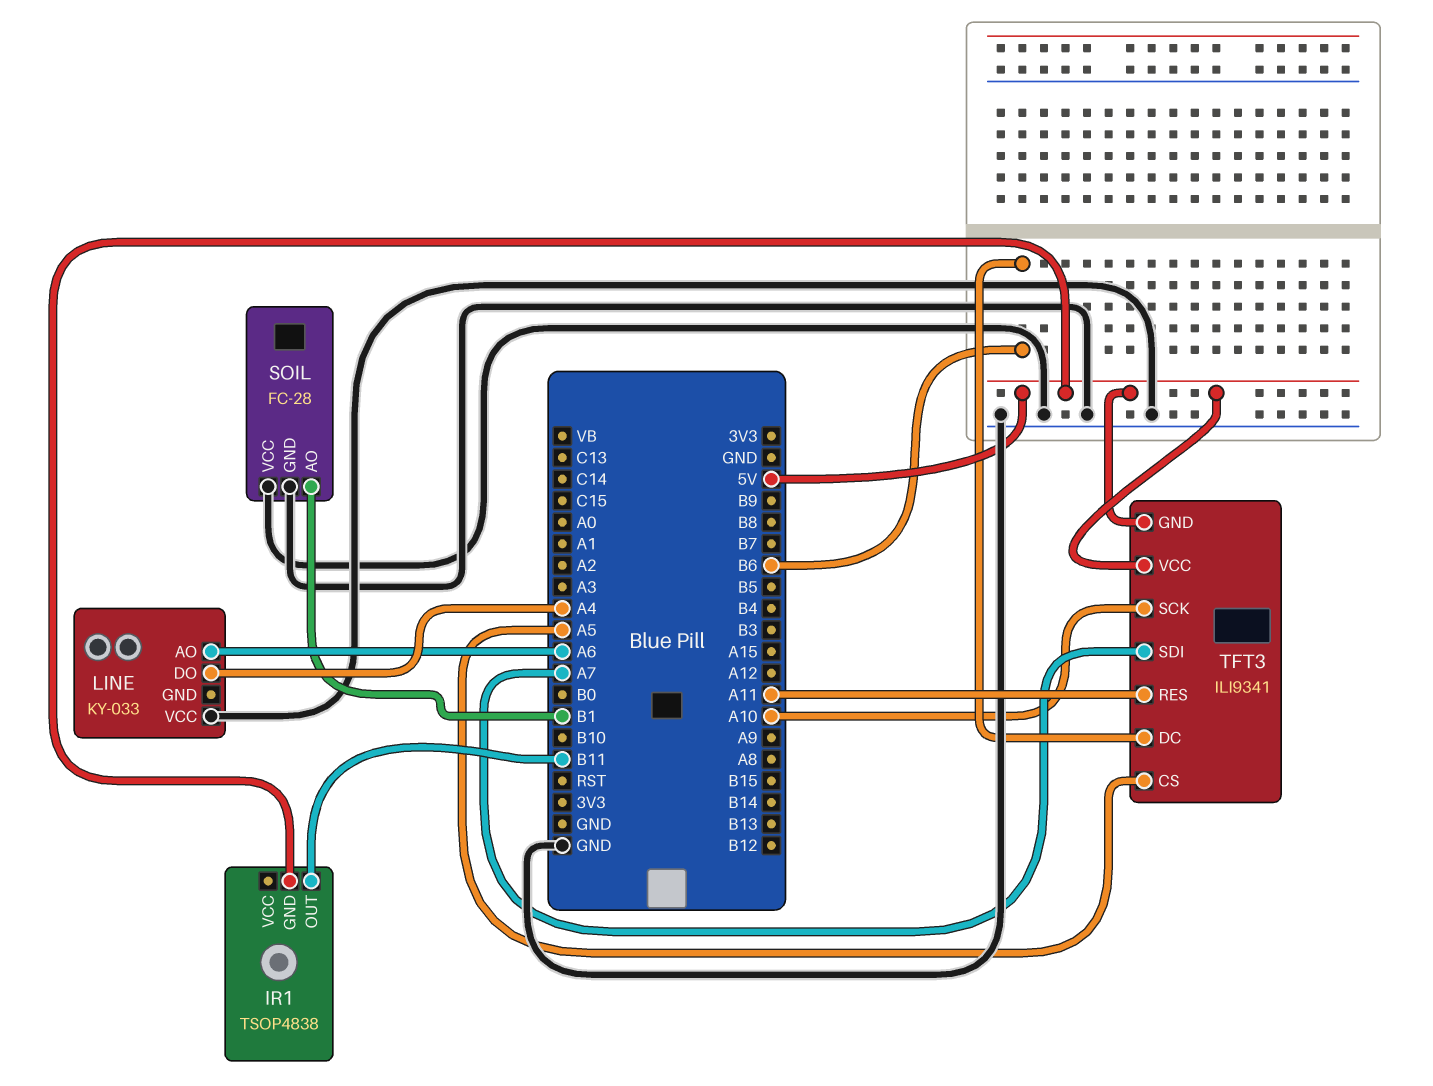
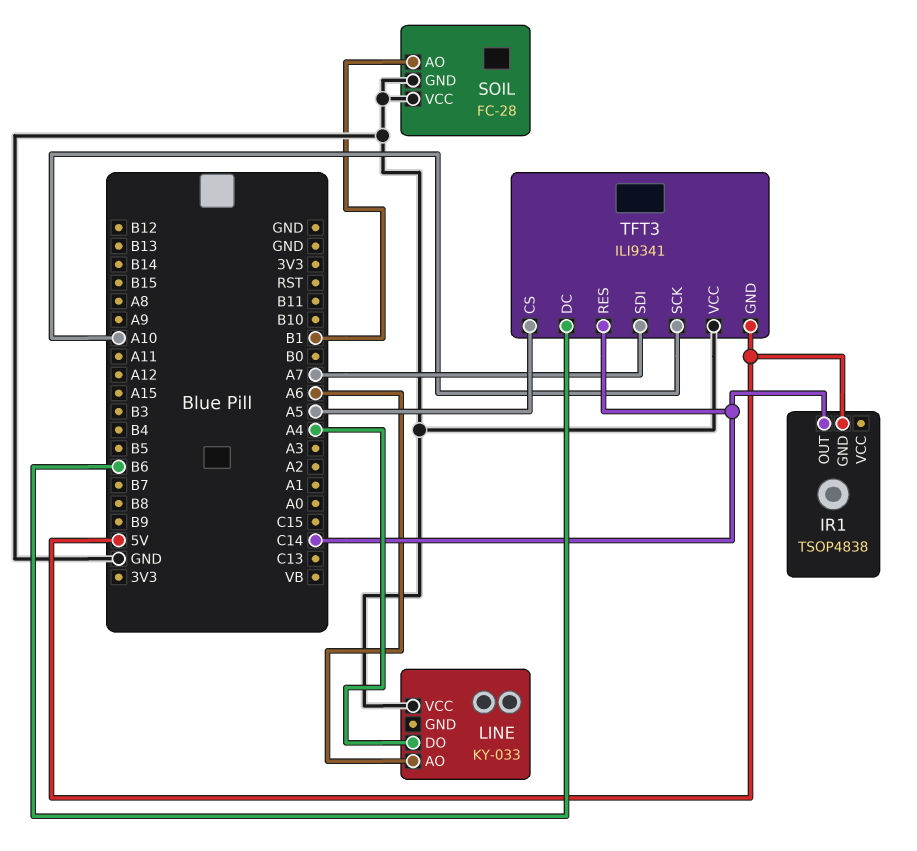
IR1 pin OUT: B11 -> C14
TFT3 pin RES: A11 -> C14
TFT3 pin VCC: 5V -> GND

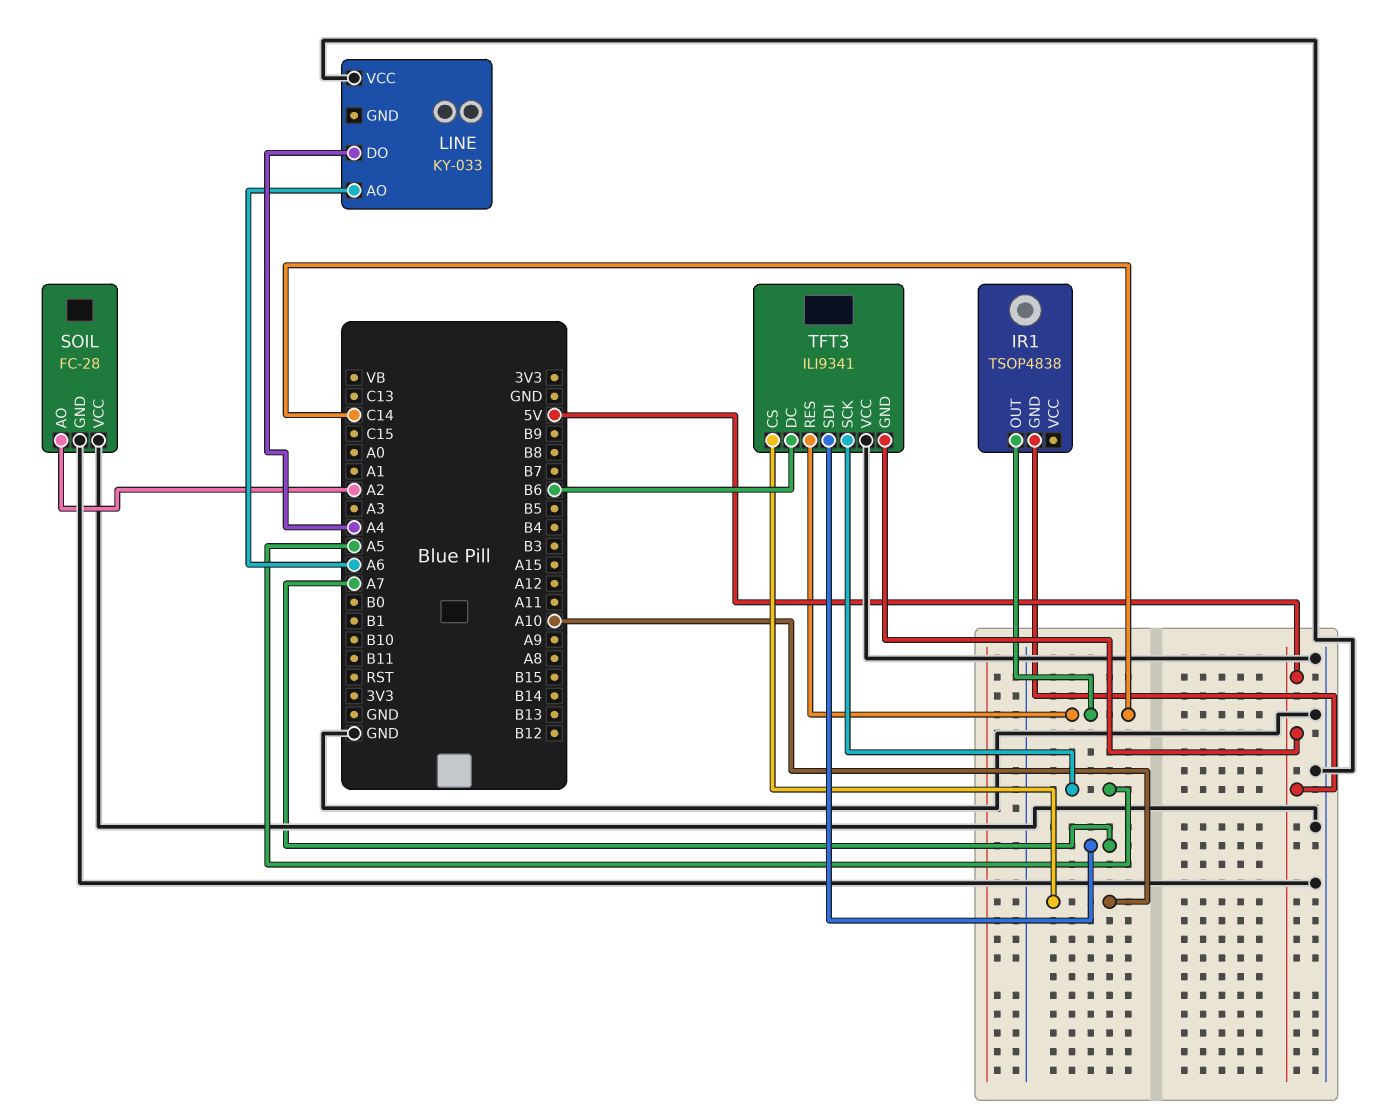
SOIL pin AO: B1 -> A2
TFT3 pin CS: A5 -> A10
TFT3 pin SCK: A10 -> A5

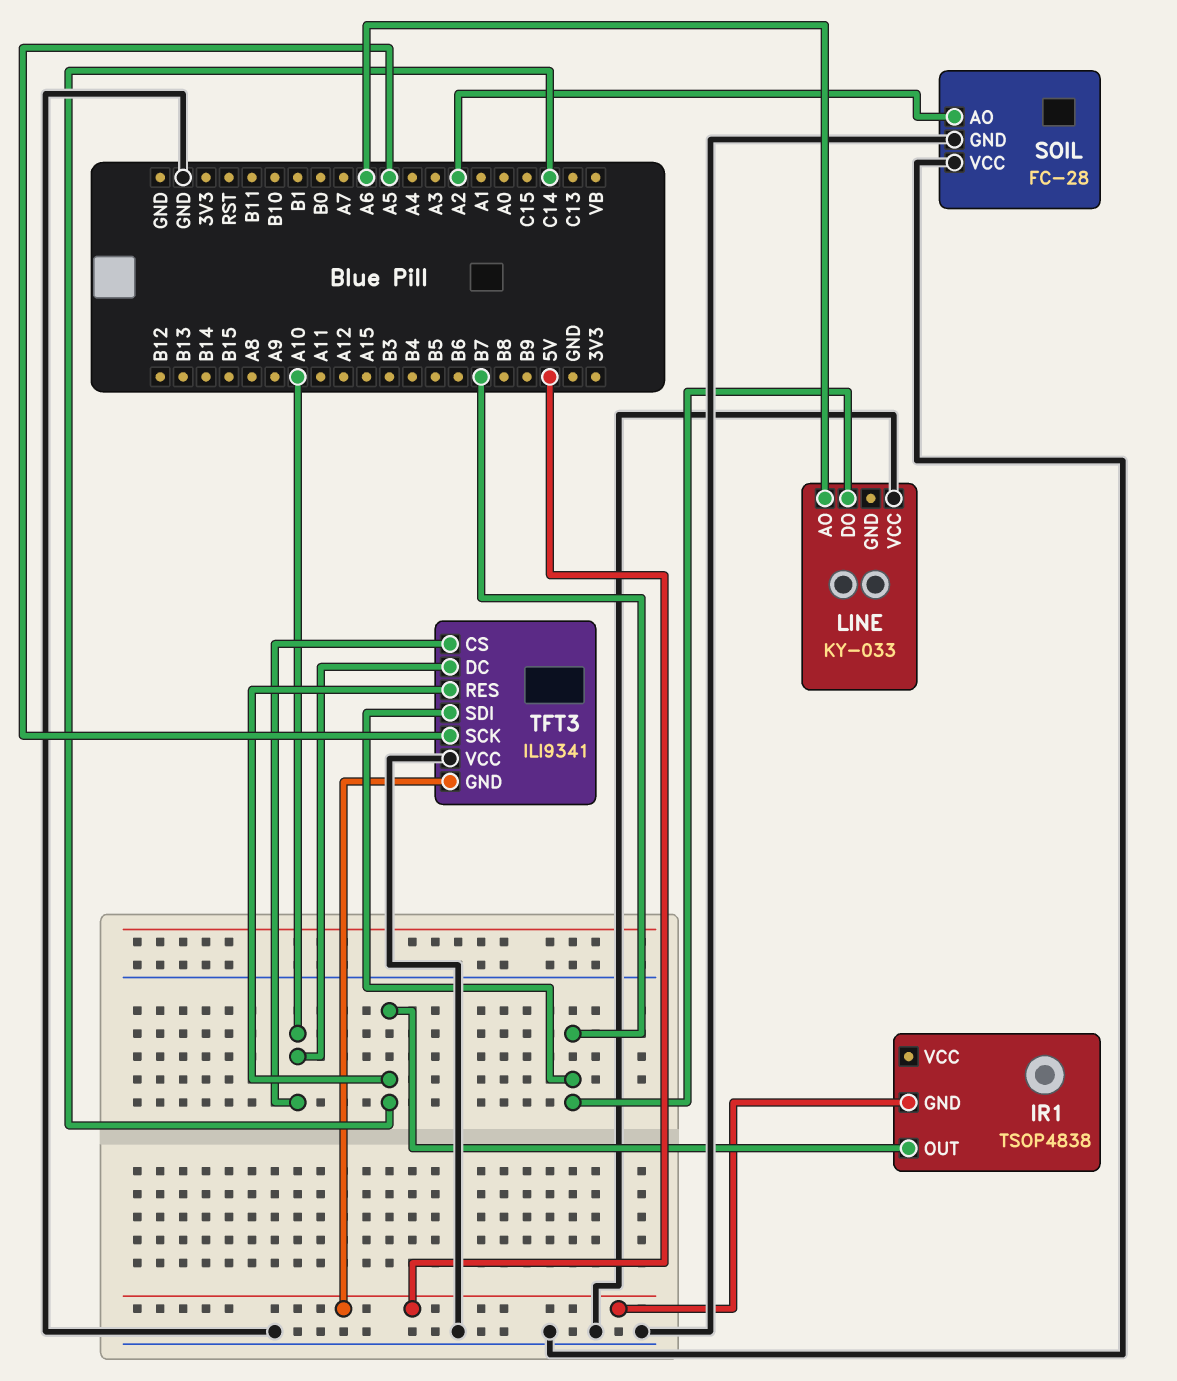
LINE pin DO: A4 -> B7
TFT3 pin DC: B6 -> A10
TFT3 pin SDI: A7 -> B7

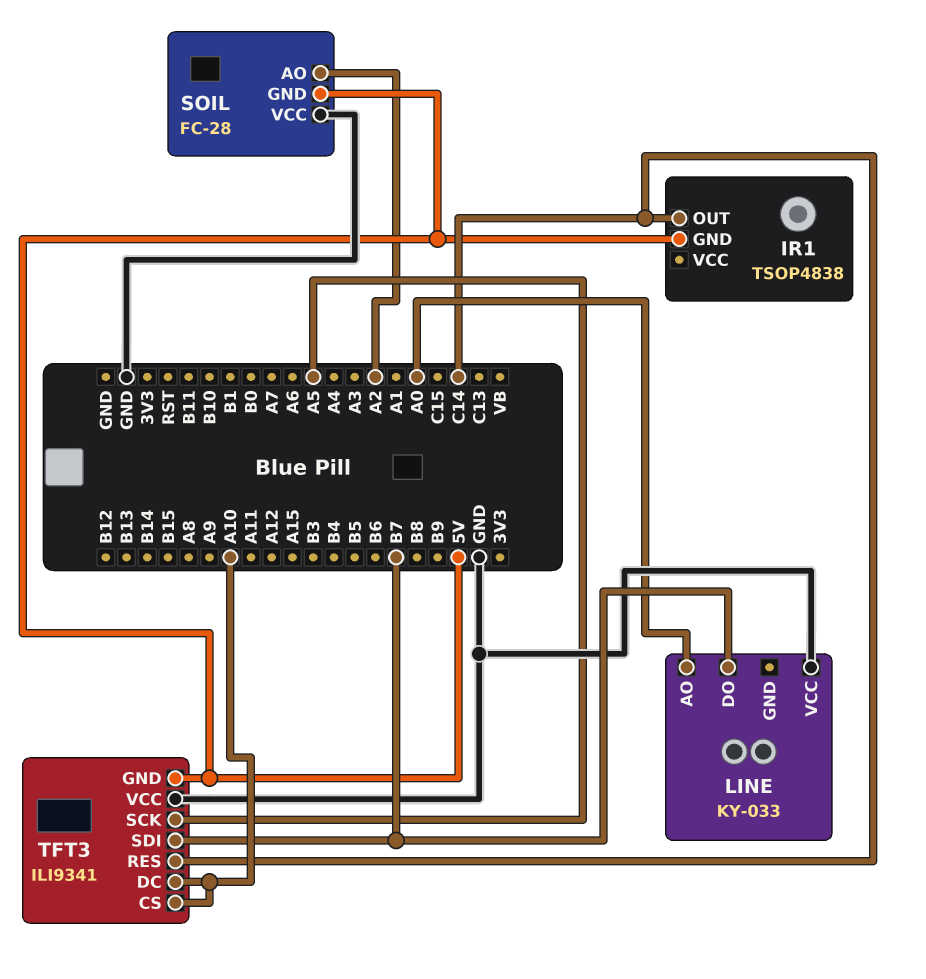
LINE pin AO: A6 -> A0
SOIL pin GND: GND -> 5V

